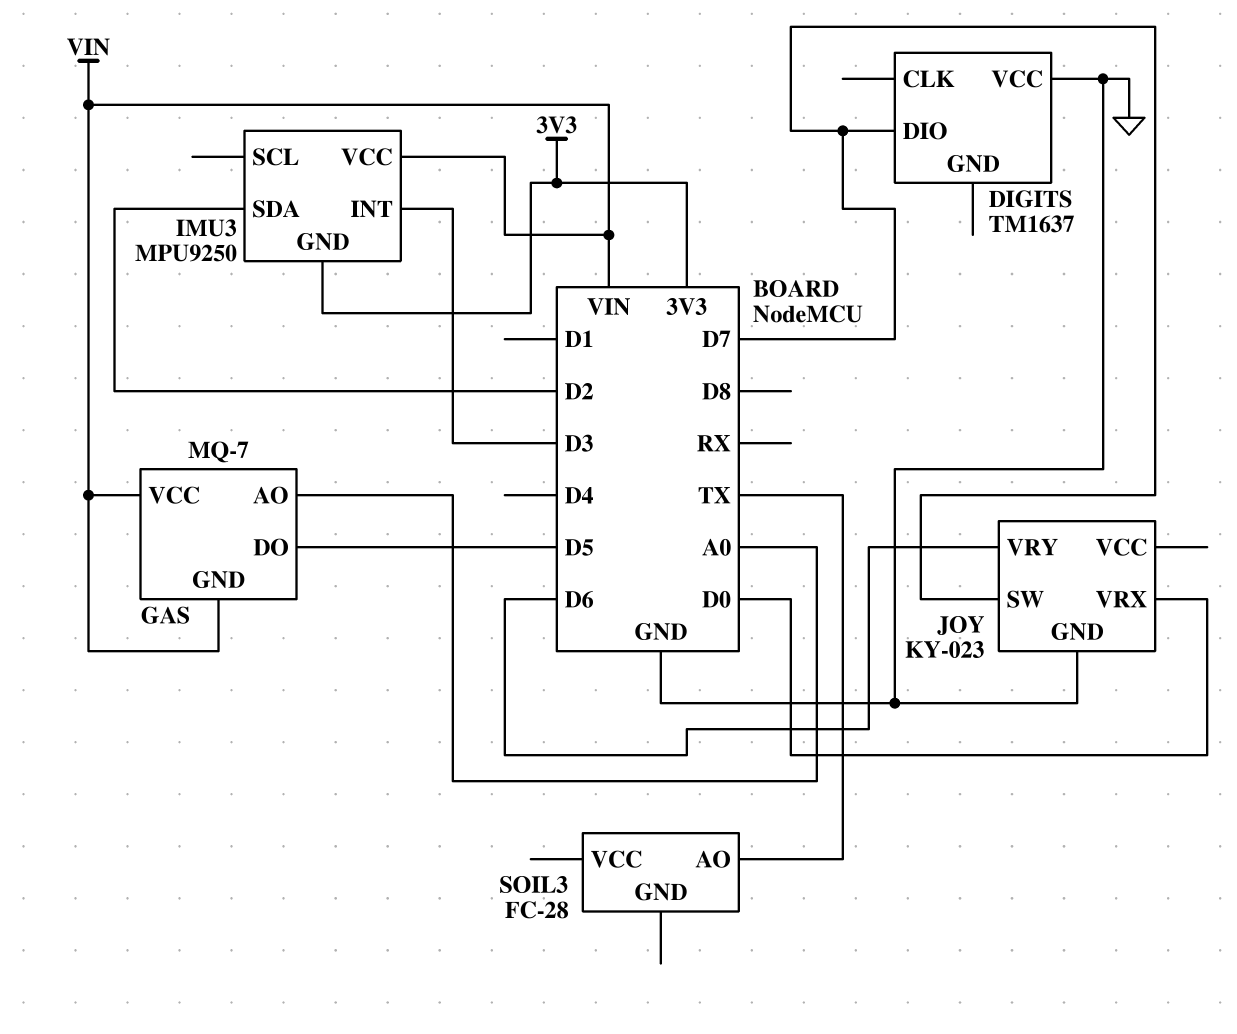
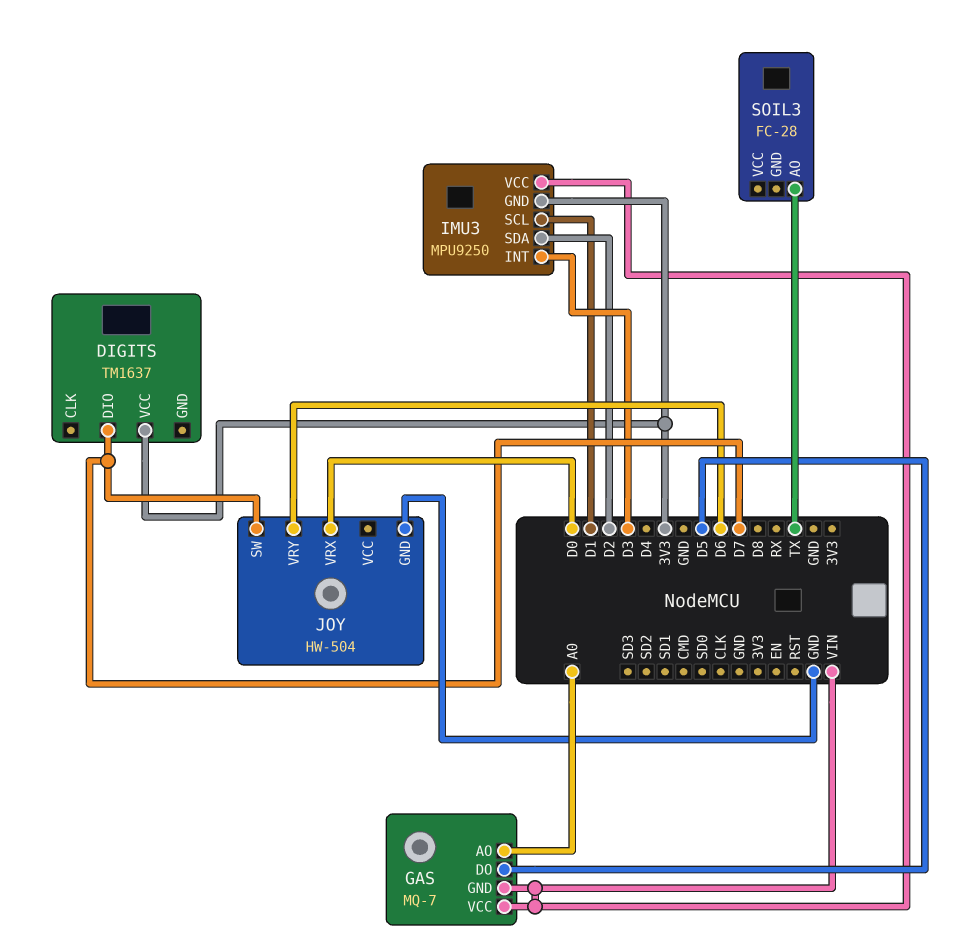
DIGITS pin VCC: GND -> 3V3
IMU3 pin SCL: none -> D1
JOY: KY-023 -> HW-504

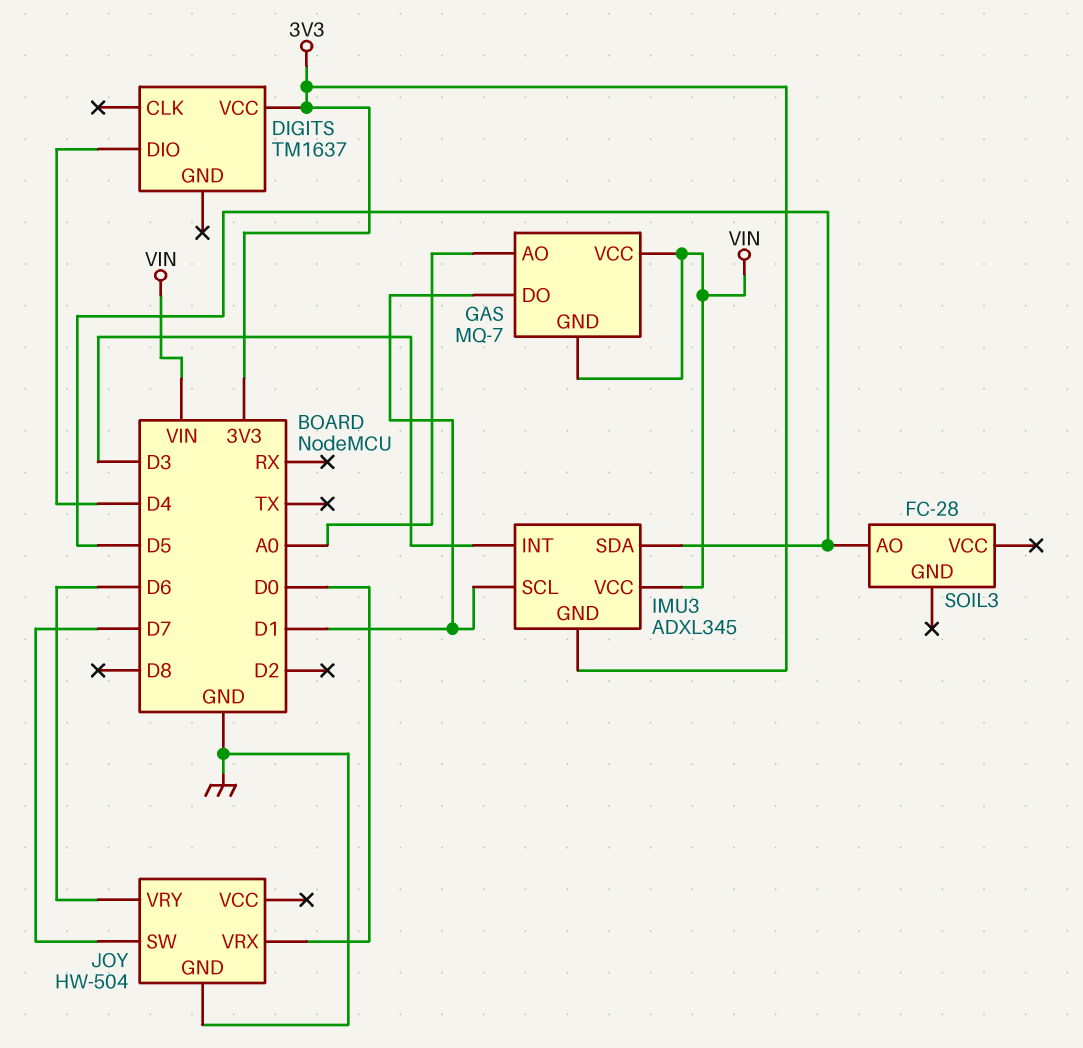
DIGITS pin DIO: D7 -> D4
GAS pin DO: D5 -> D1
IMU3: MPU9250 -> ADXL345
IMU3 pin SDA: D2 -> D5
SOIL3 pin AO: TX -> D5

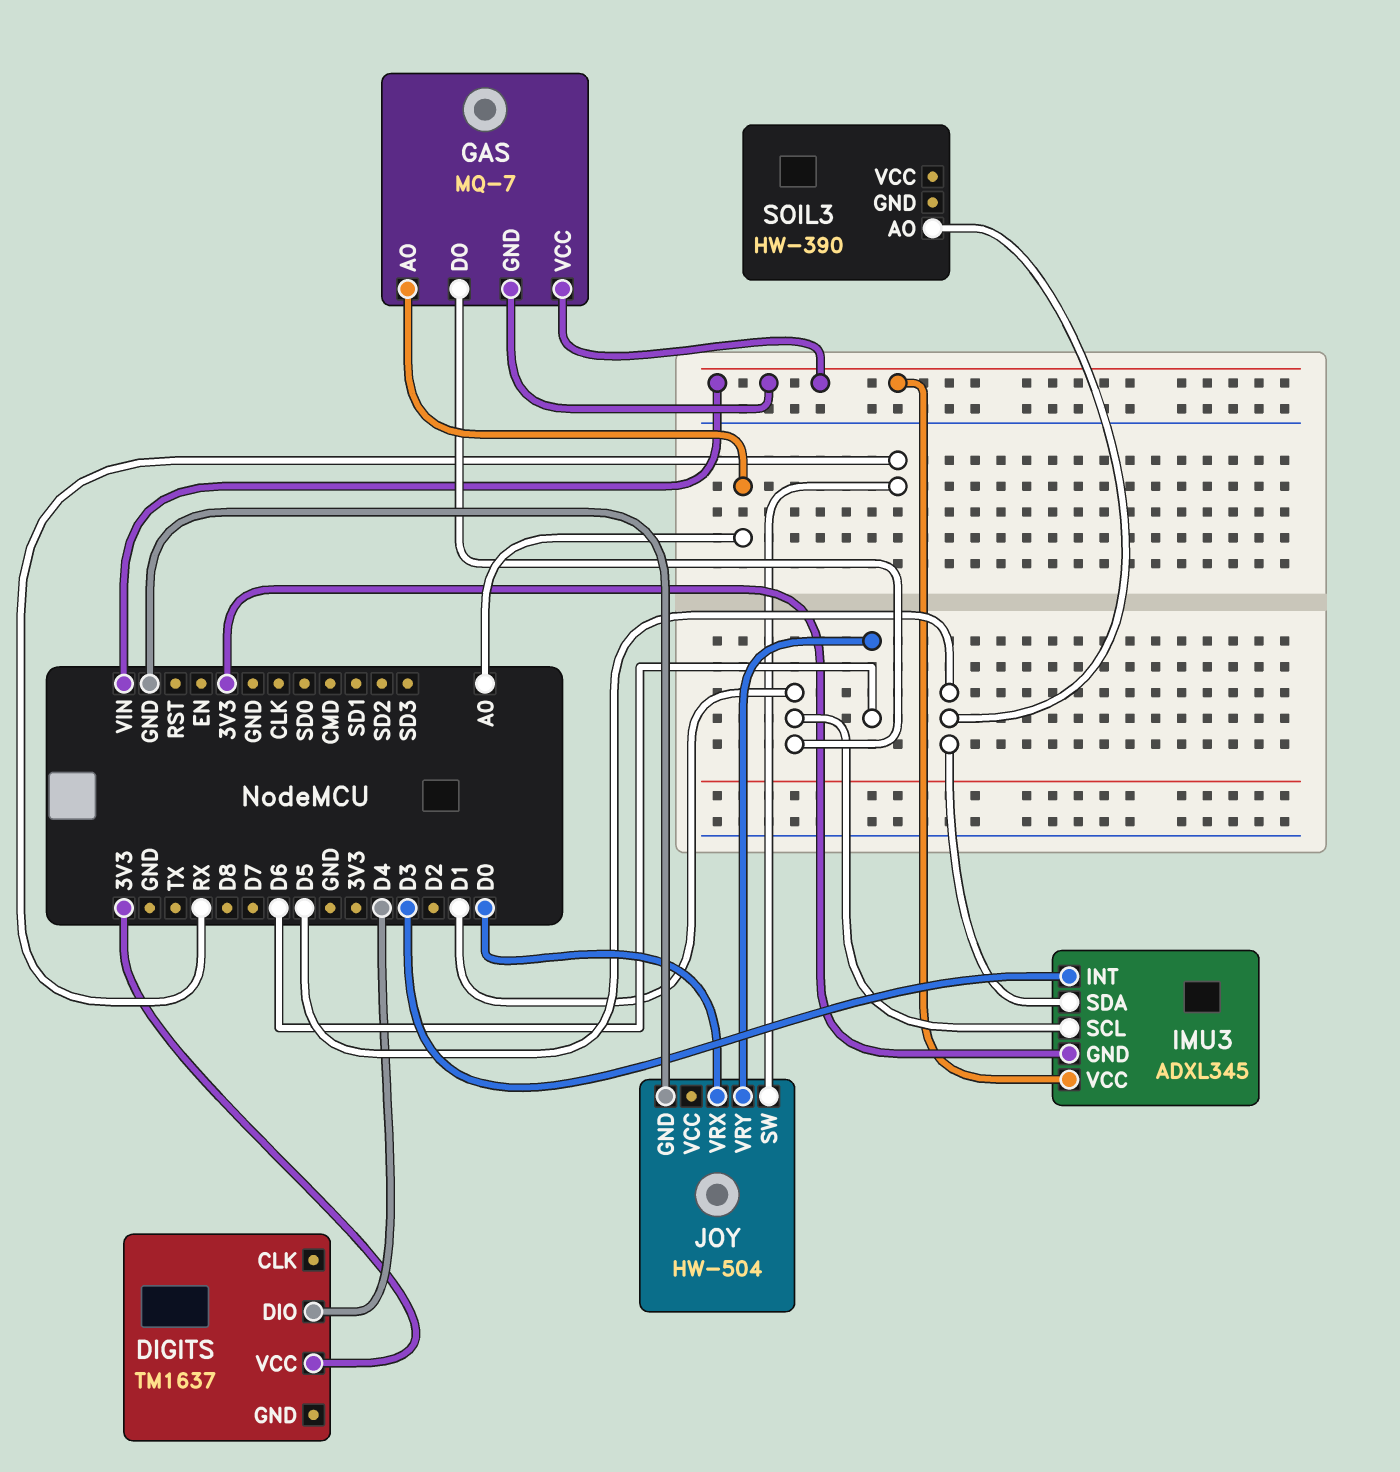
JOY pin SW: D7 -> RX
SOIL3: FC-28 -> HW-390

